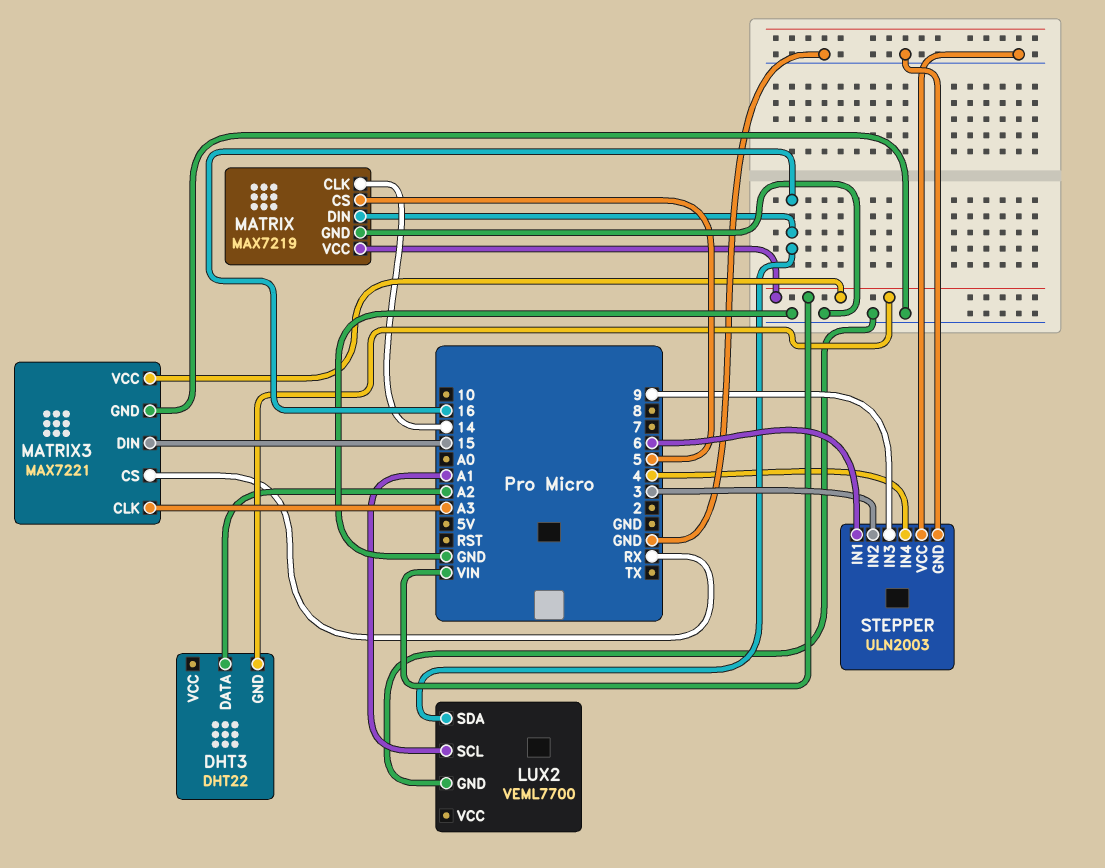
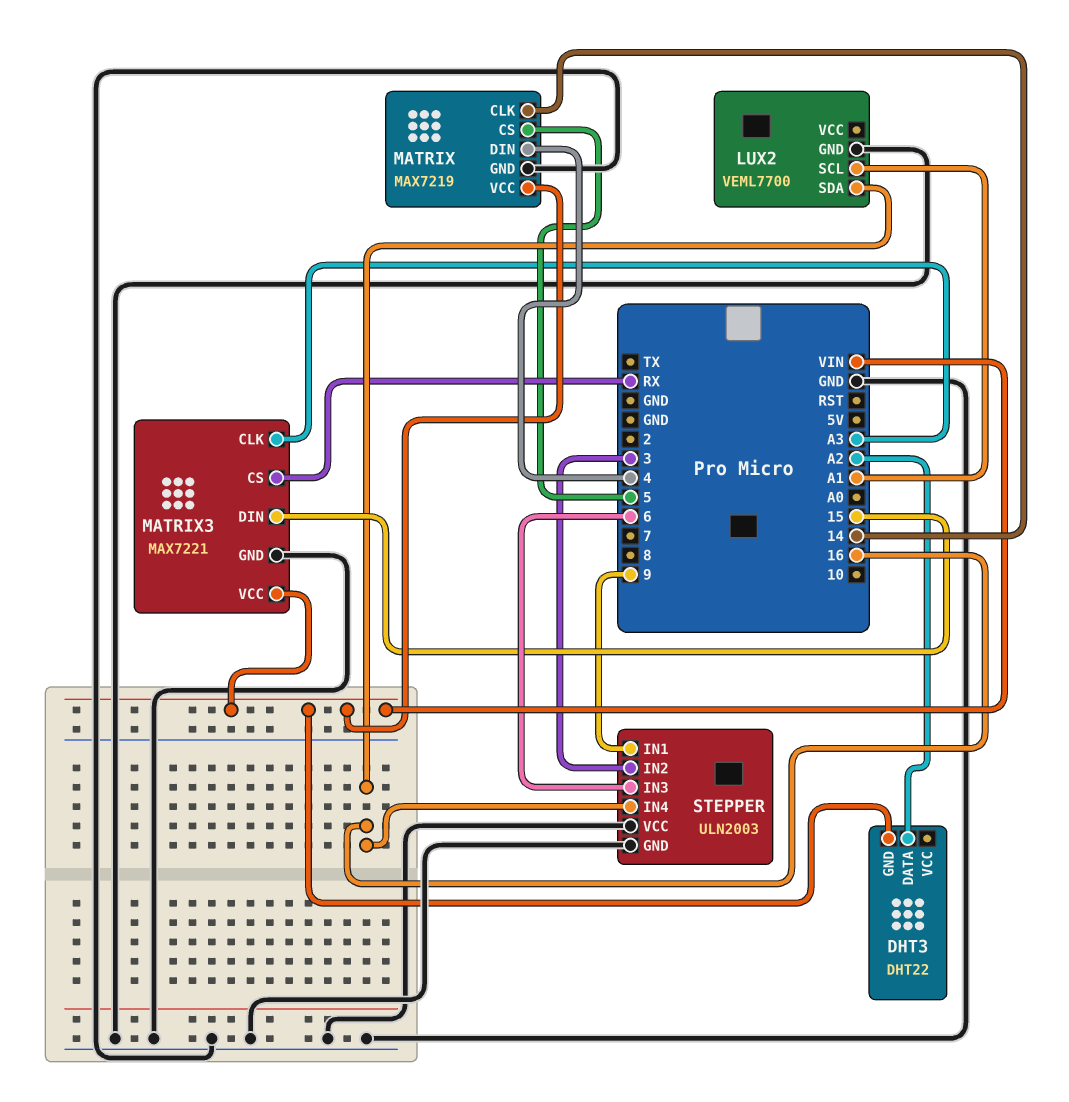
MATRIX pin DIN: 16 -> 4
STEPPER pin IN1: 6 -> 9
STEPPER pin IN3: 9 -> 6
STEPPER pin IN4: 4 -> 16

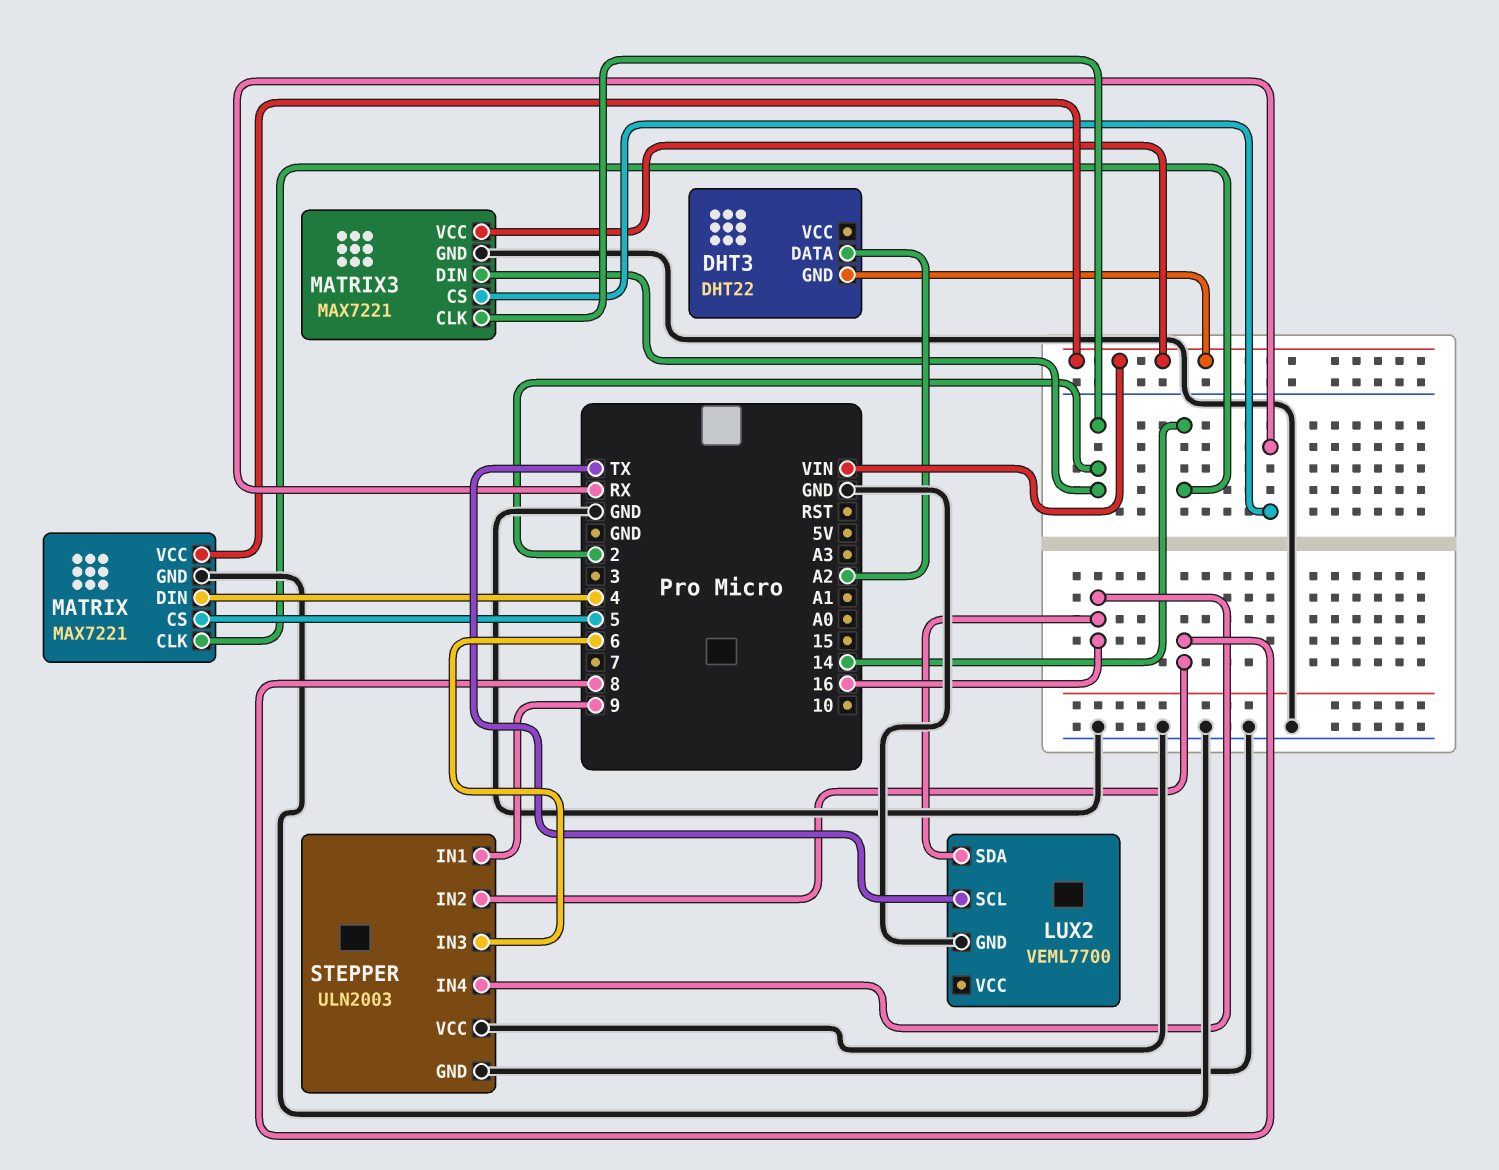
LUX2 pin SCL: A1 -> TX
MATRIX: MAX7219 -> MAX7221
MATRIX3 pin CLK: A3 -> 2
MATRIX3 pin DIN: 15 -> 2
STEPPER pin IN2: 3 -> 8

